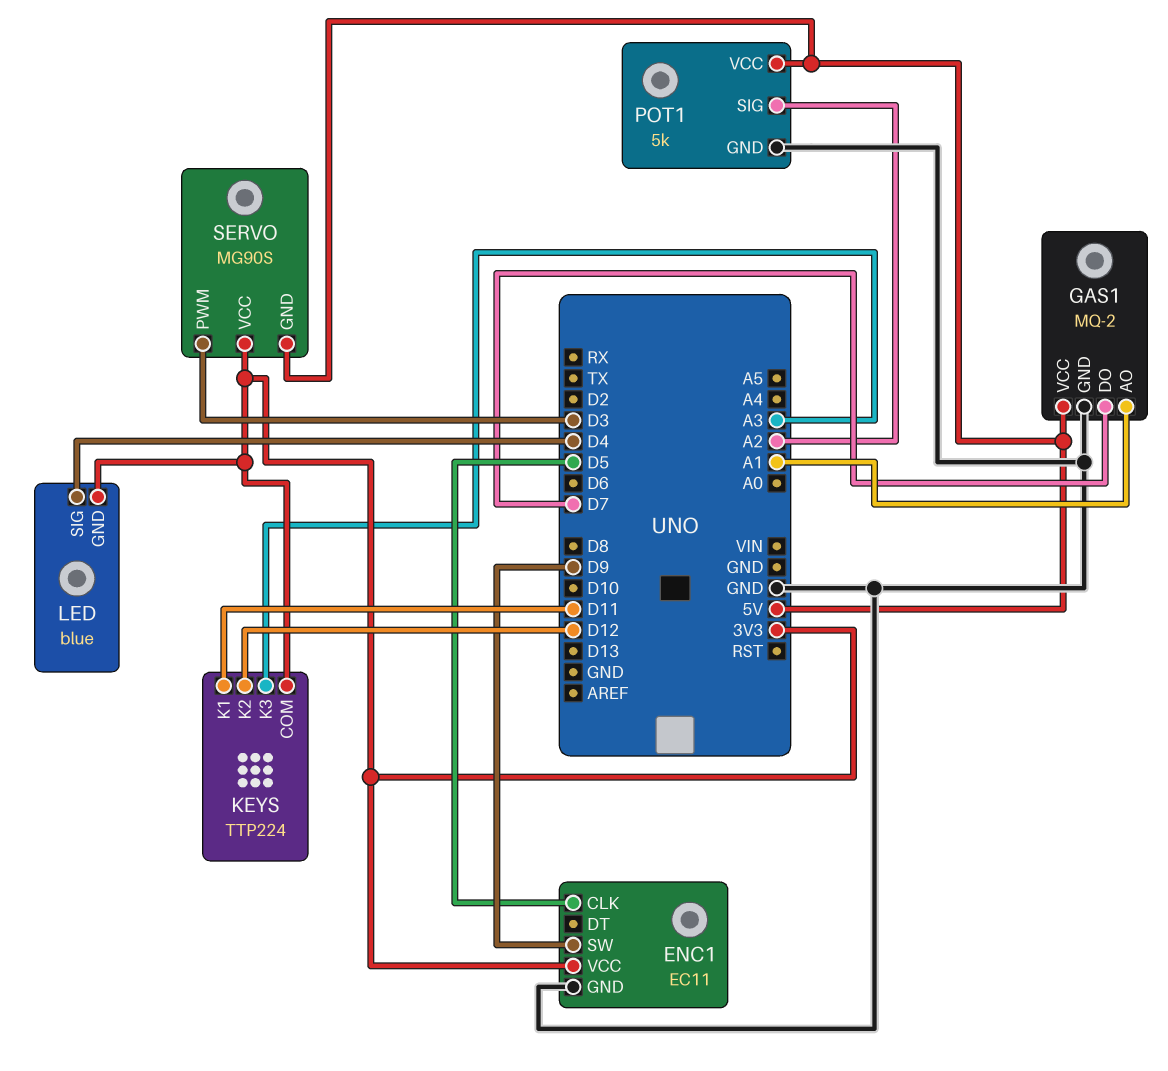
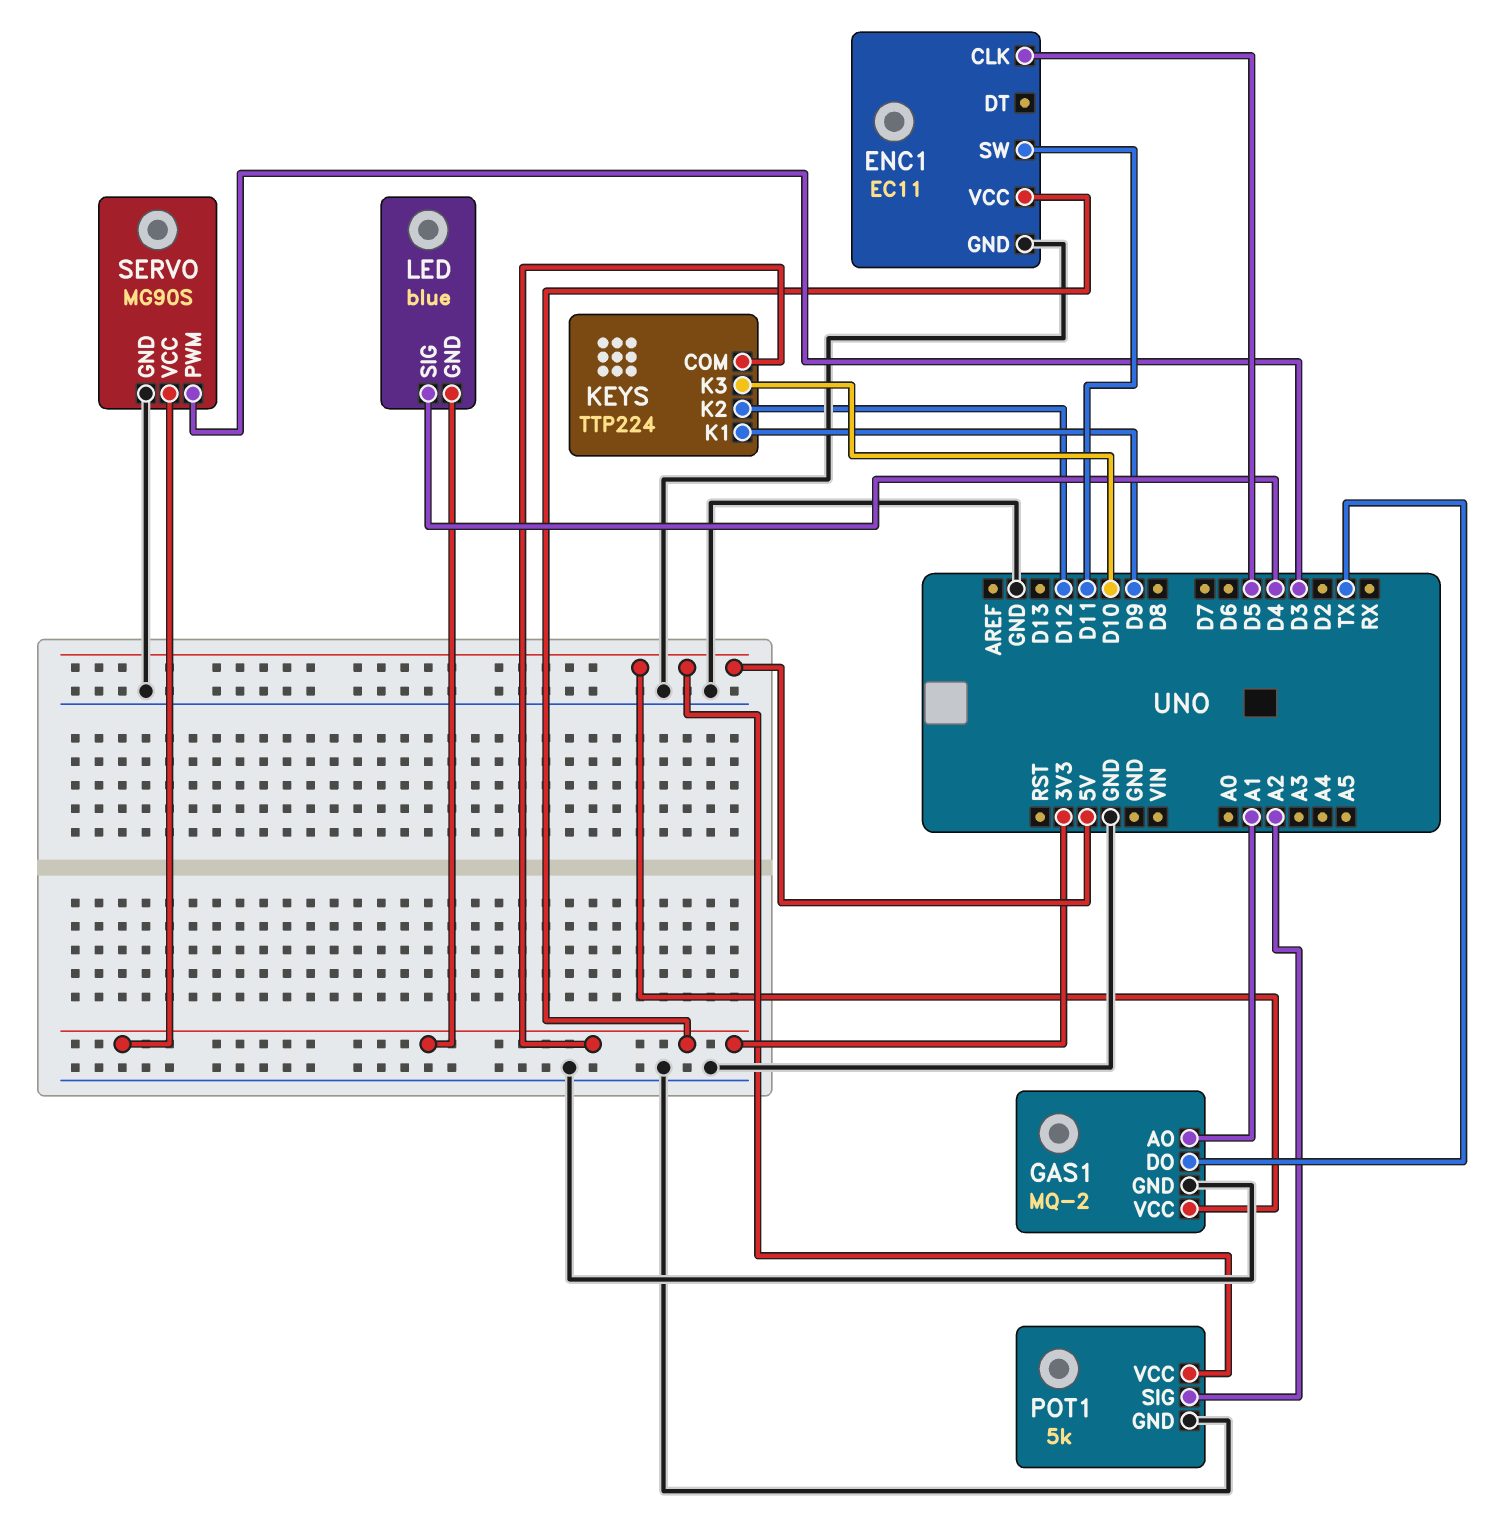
ENC1 pin SW: D9 -> D11
GAS1 pin DO: D7 -> TX
KEYS pin K1: D11 -> D9
KEYS pin K3: A3 -> D10
SERVO pin GND: 5V -> GND

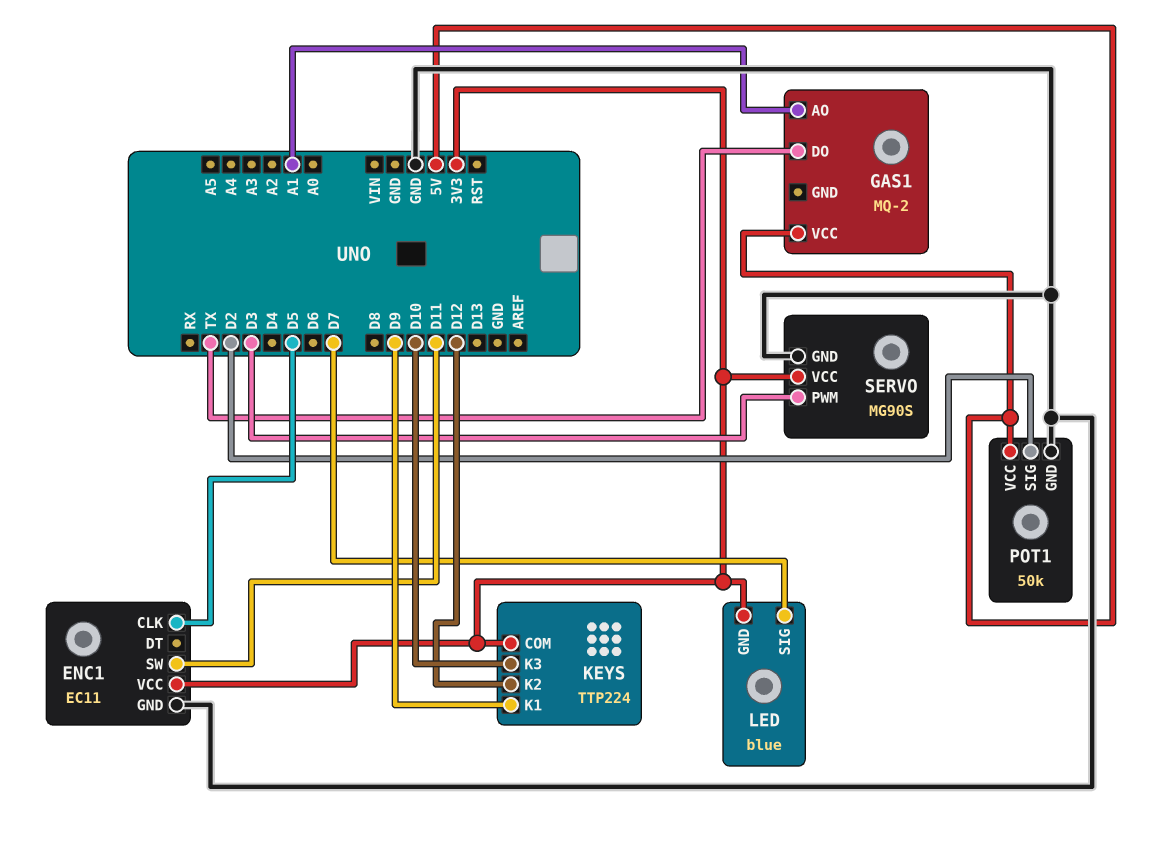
GAS1 pin GND: GND -> none
LED pin SIG: D4 -> D7
POT1: 5k -> 50k
POT1 pin SIG: A2 -> D2

